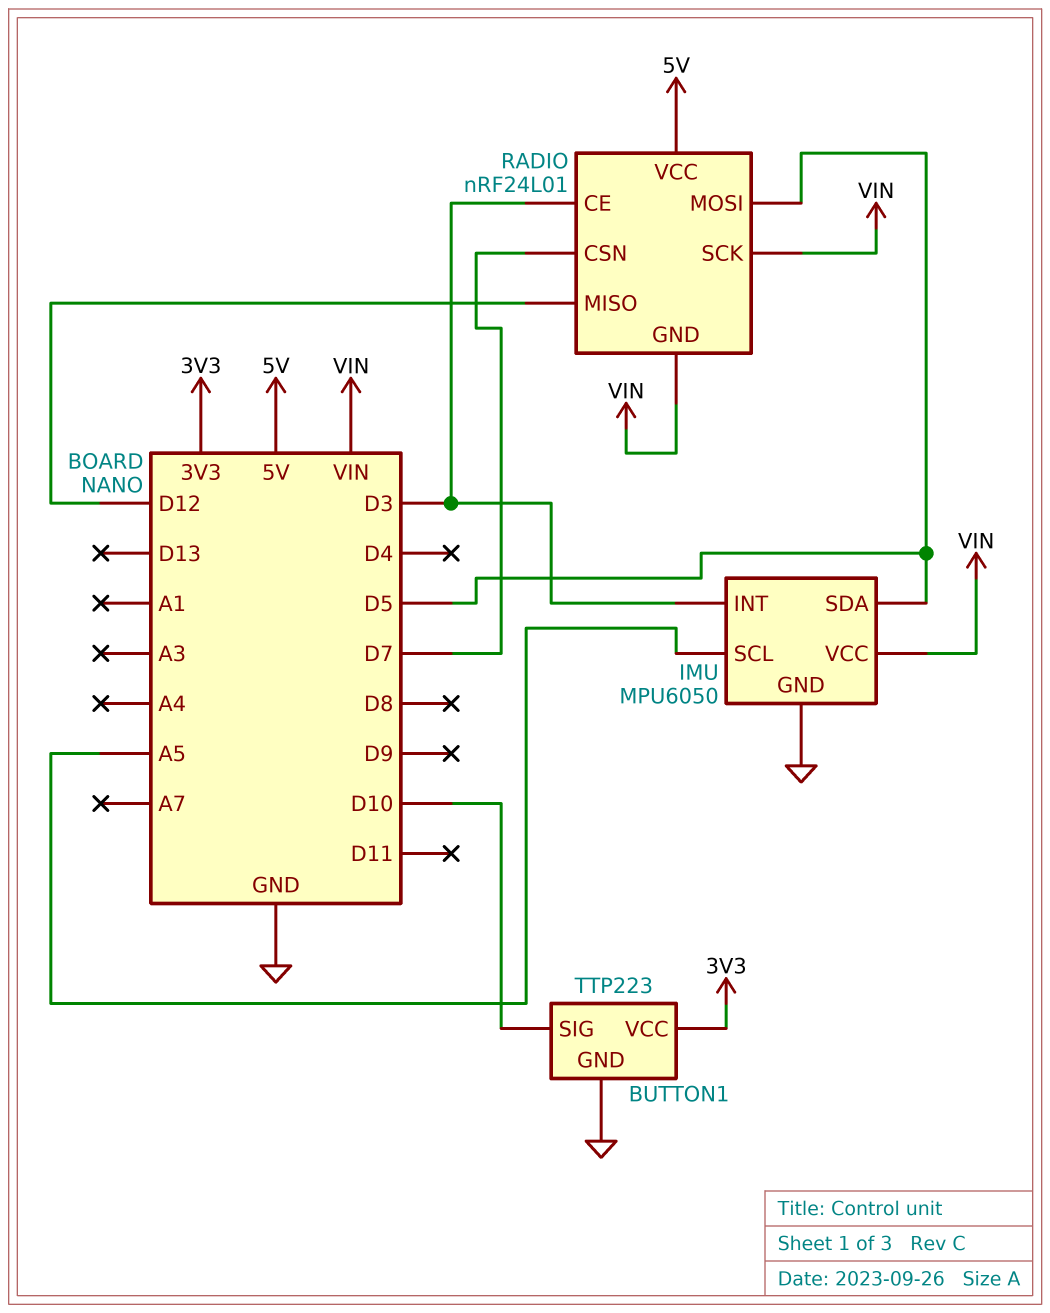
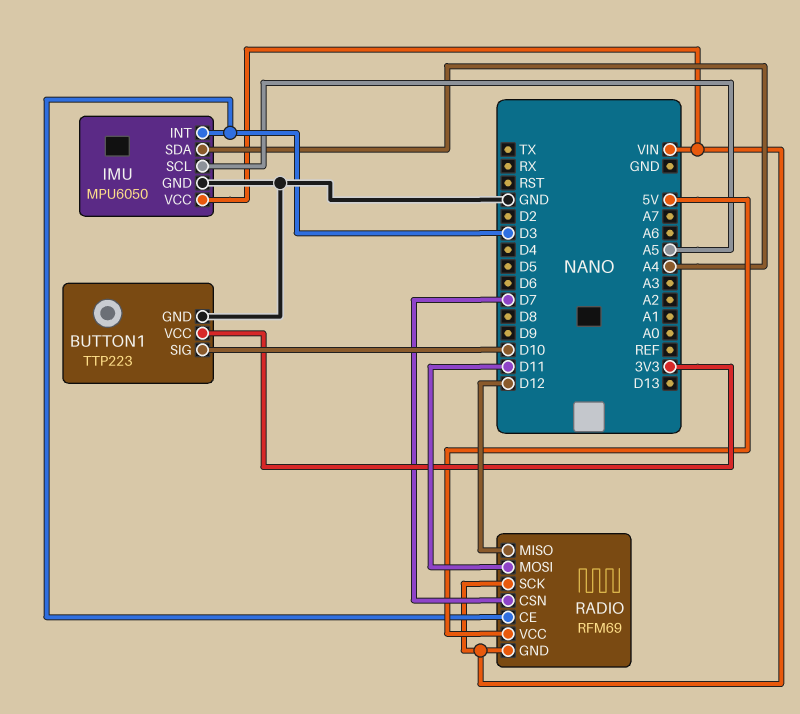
IMU pin SDA: D5 -> A4
RADIO: nRF24L01 -> RFM69
RADIO pin MOSI: D5 -> D11

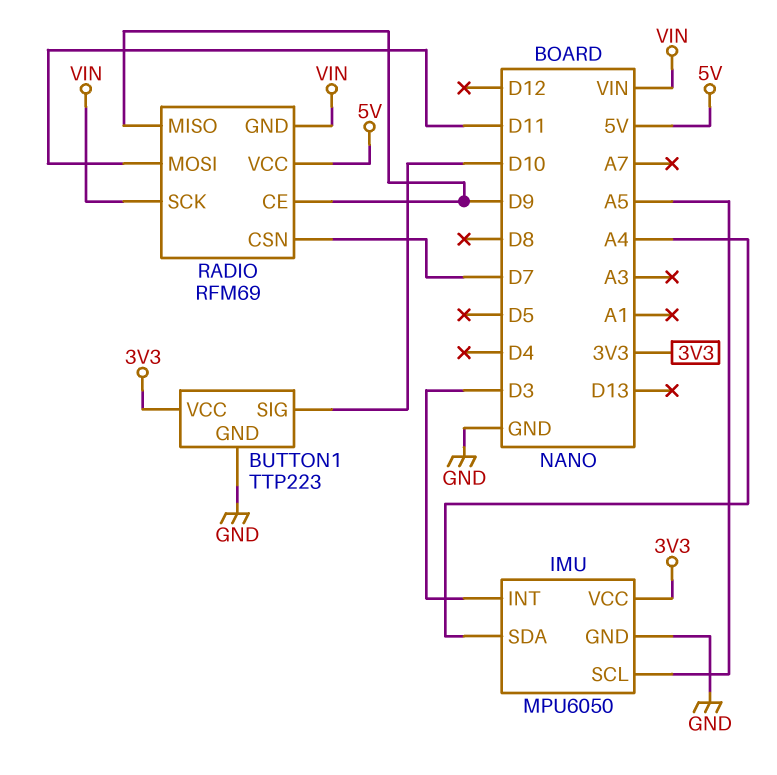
IMU pin VCC: VIN -> 3V3
RADIO pin CE: D3 -> D9
RADIO pin MISO: D12 -> D9

